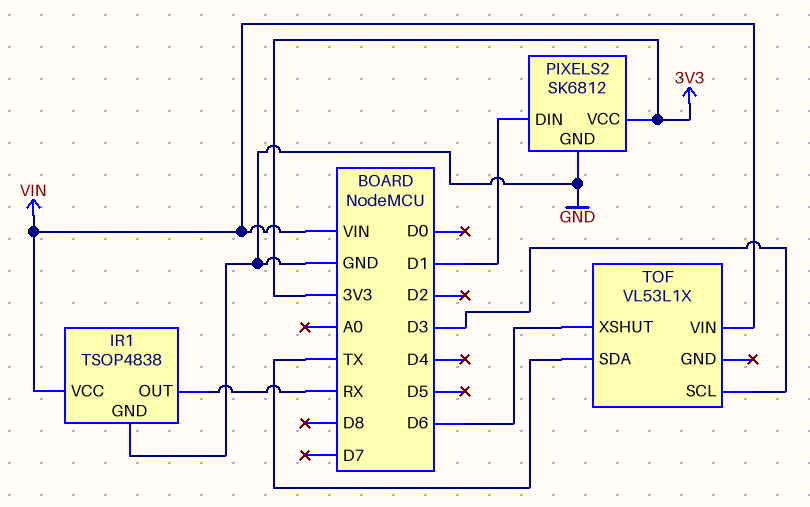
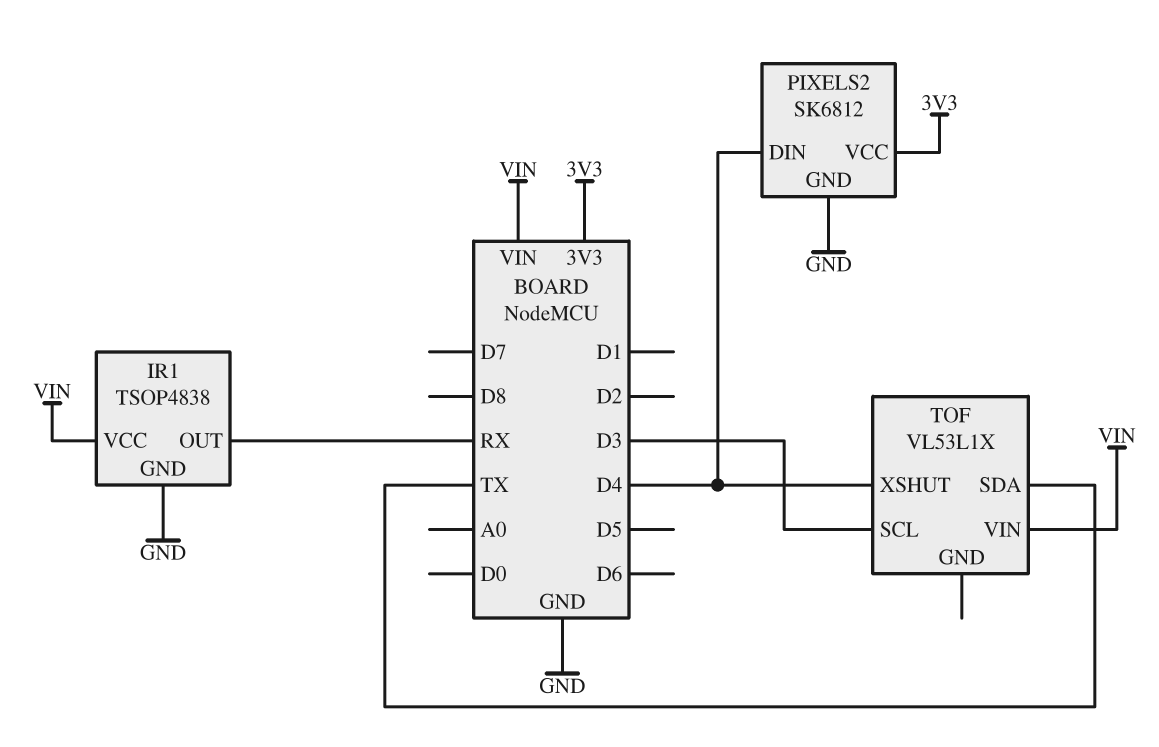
PIXELS2 pin DIN: D1 -> D4
TOF pin XSHUT: D6 -> D4

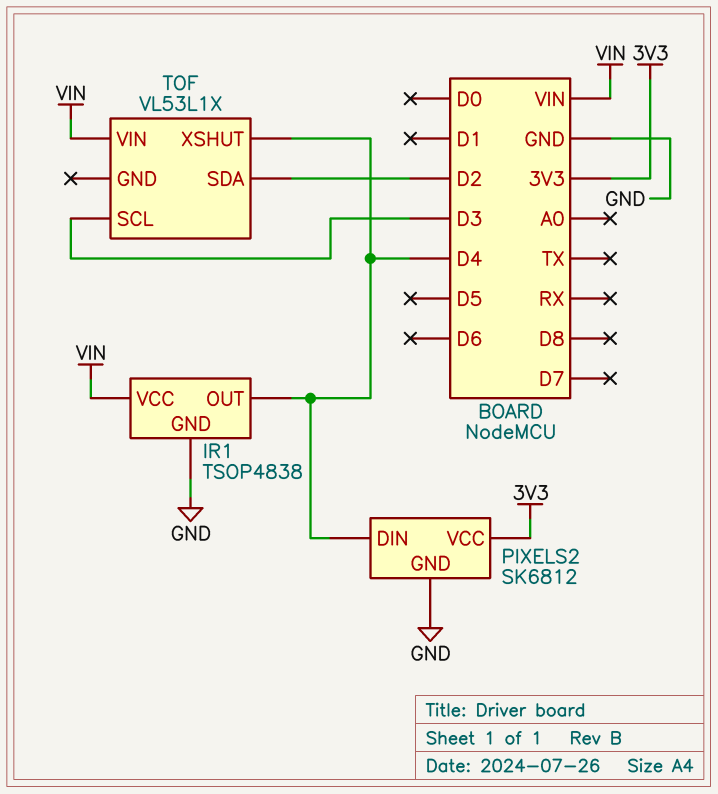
IR1 pin OUT: RX -> D4
TOF pin SDA: TX -> D2

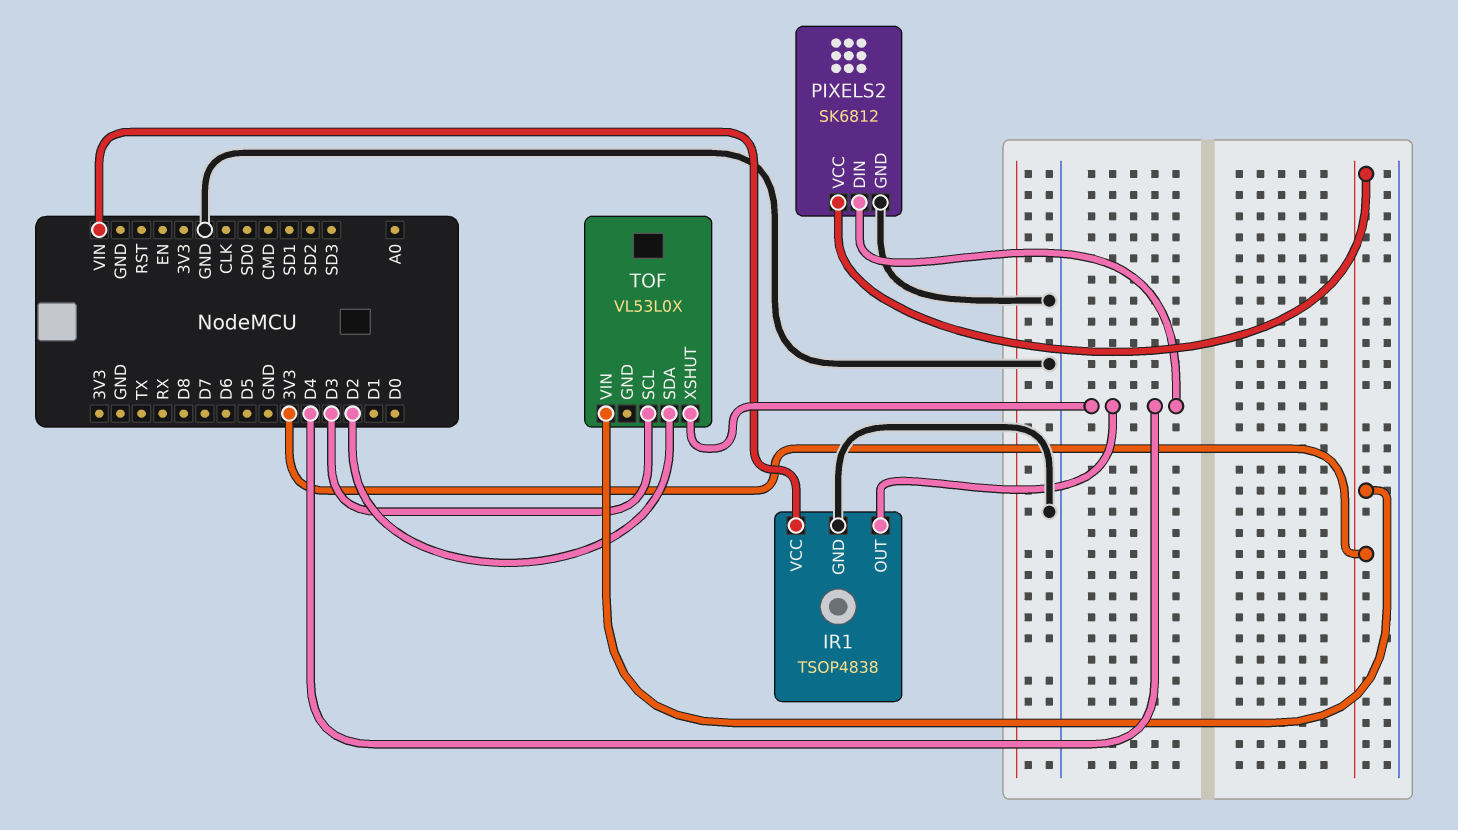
TOF: VL53L1X -> VL53L0X
TOF pin VIN: VIN -> 3V3

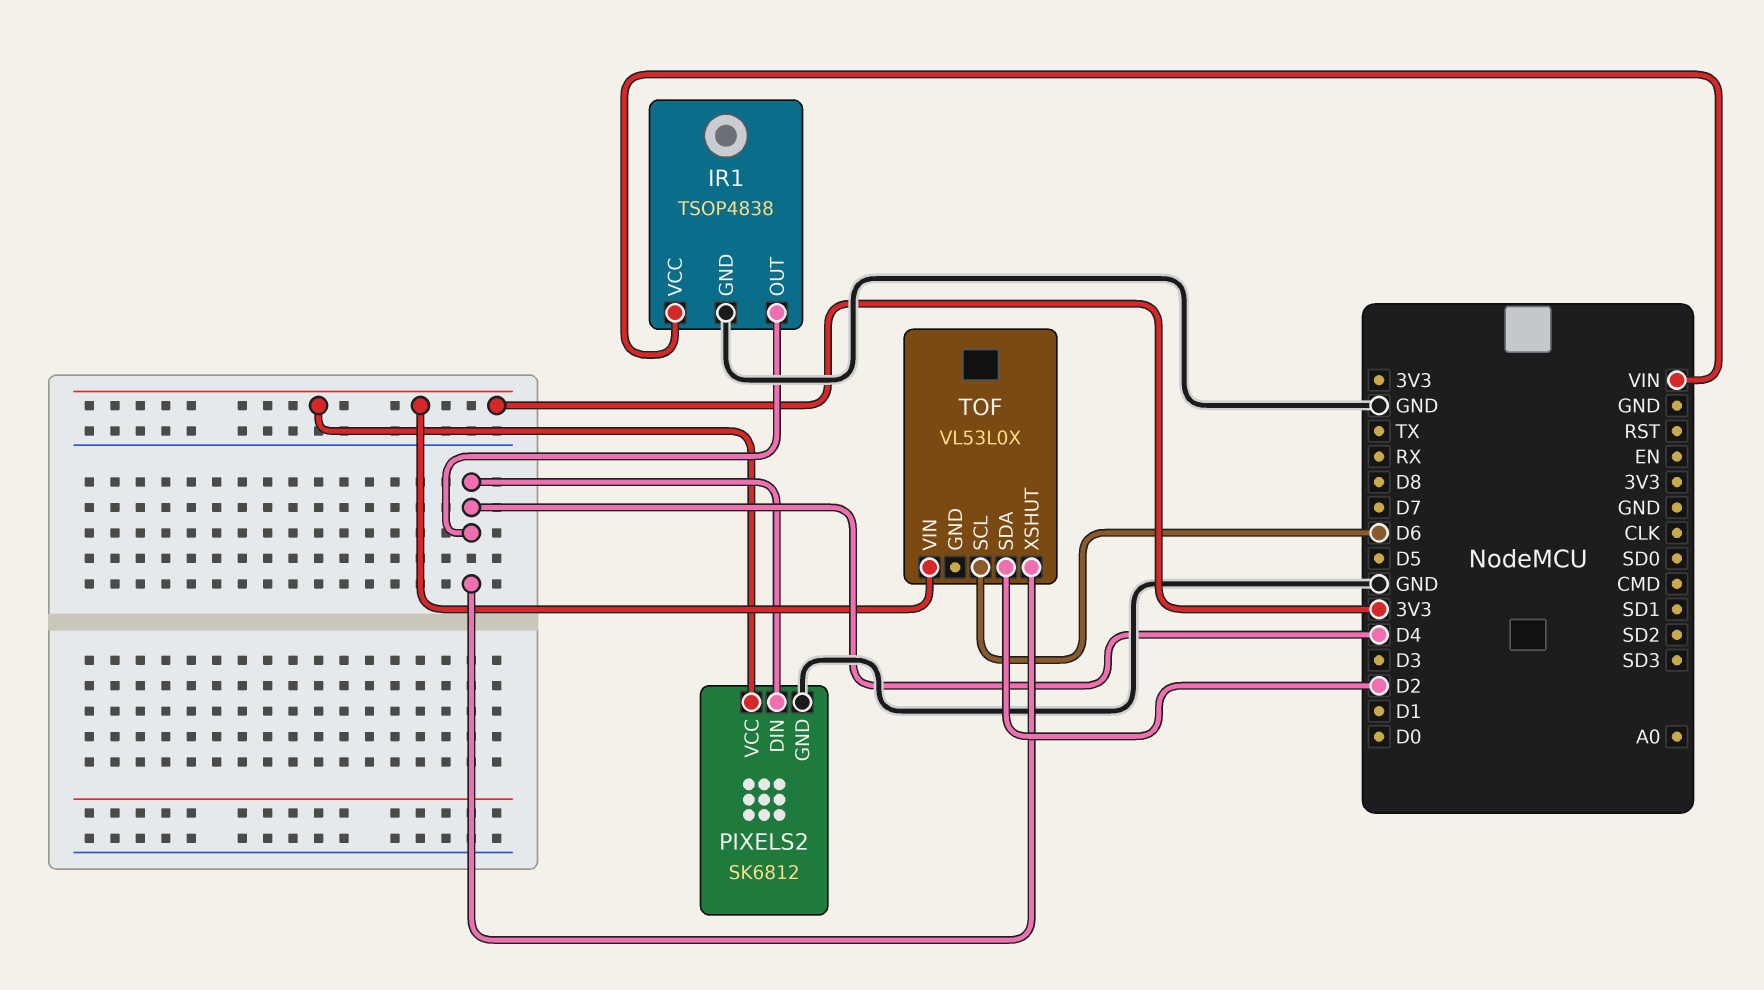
TOF pin SCL: D3 -> D6

